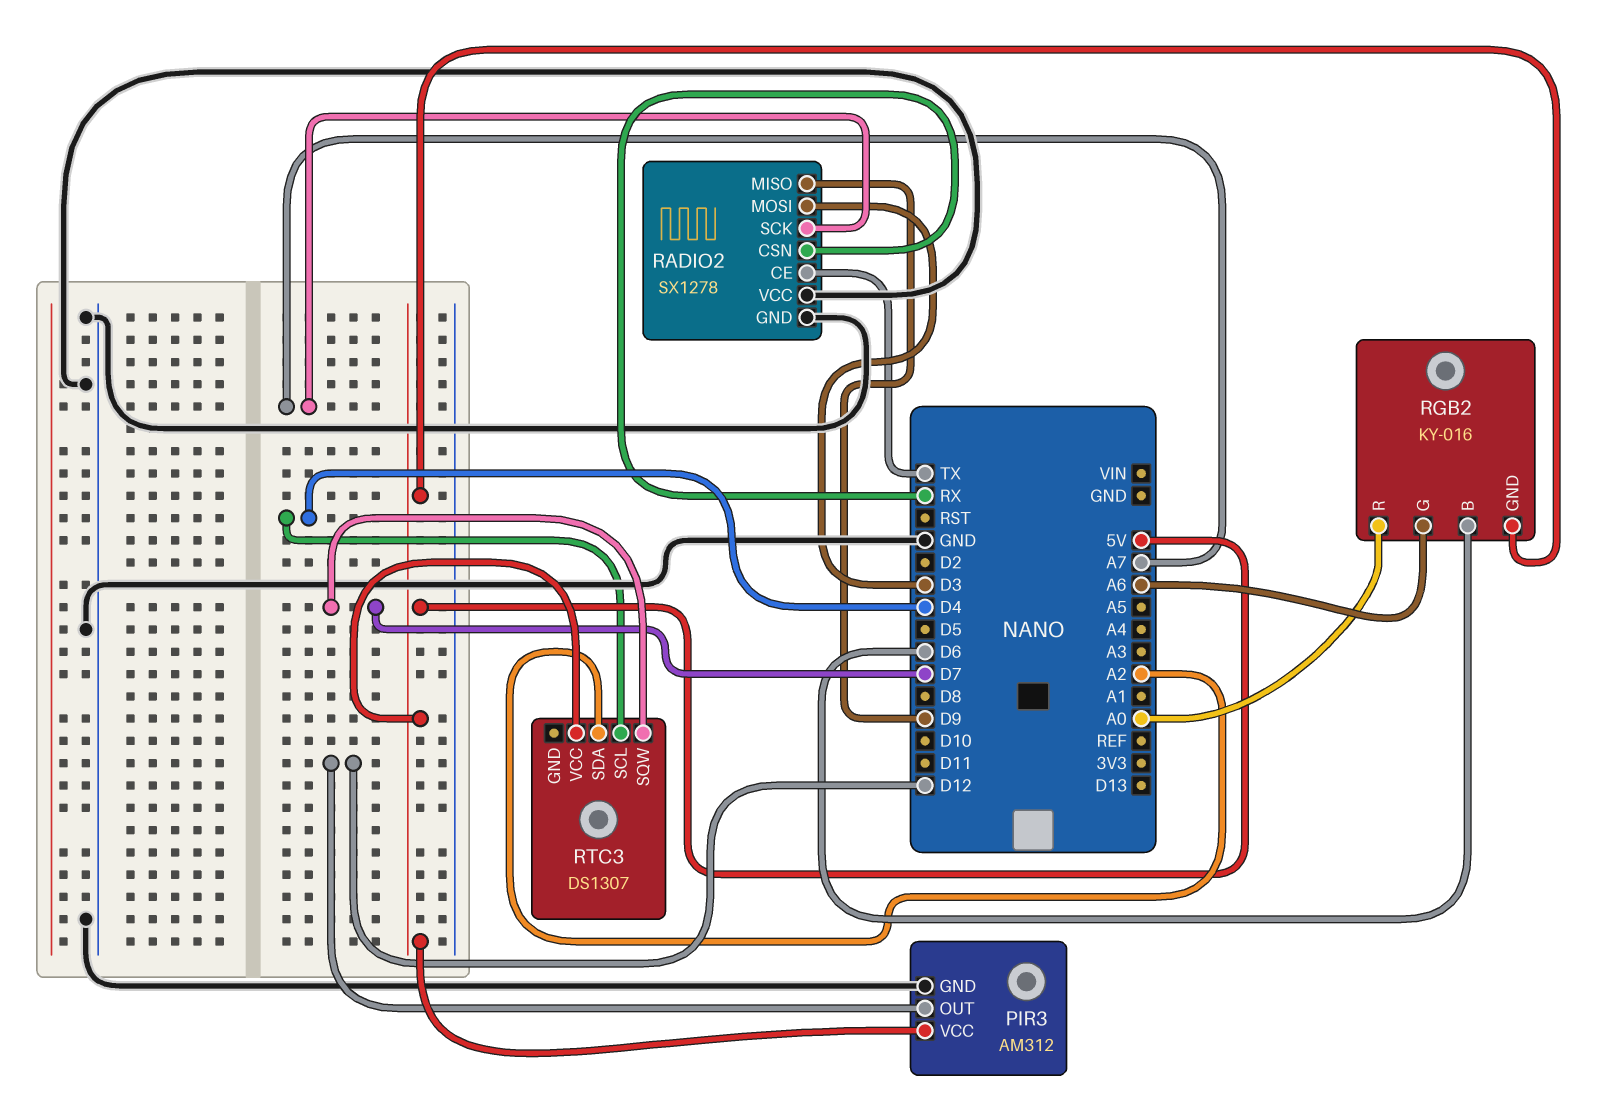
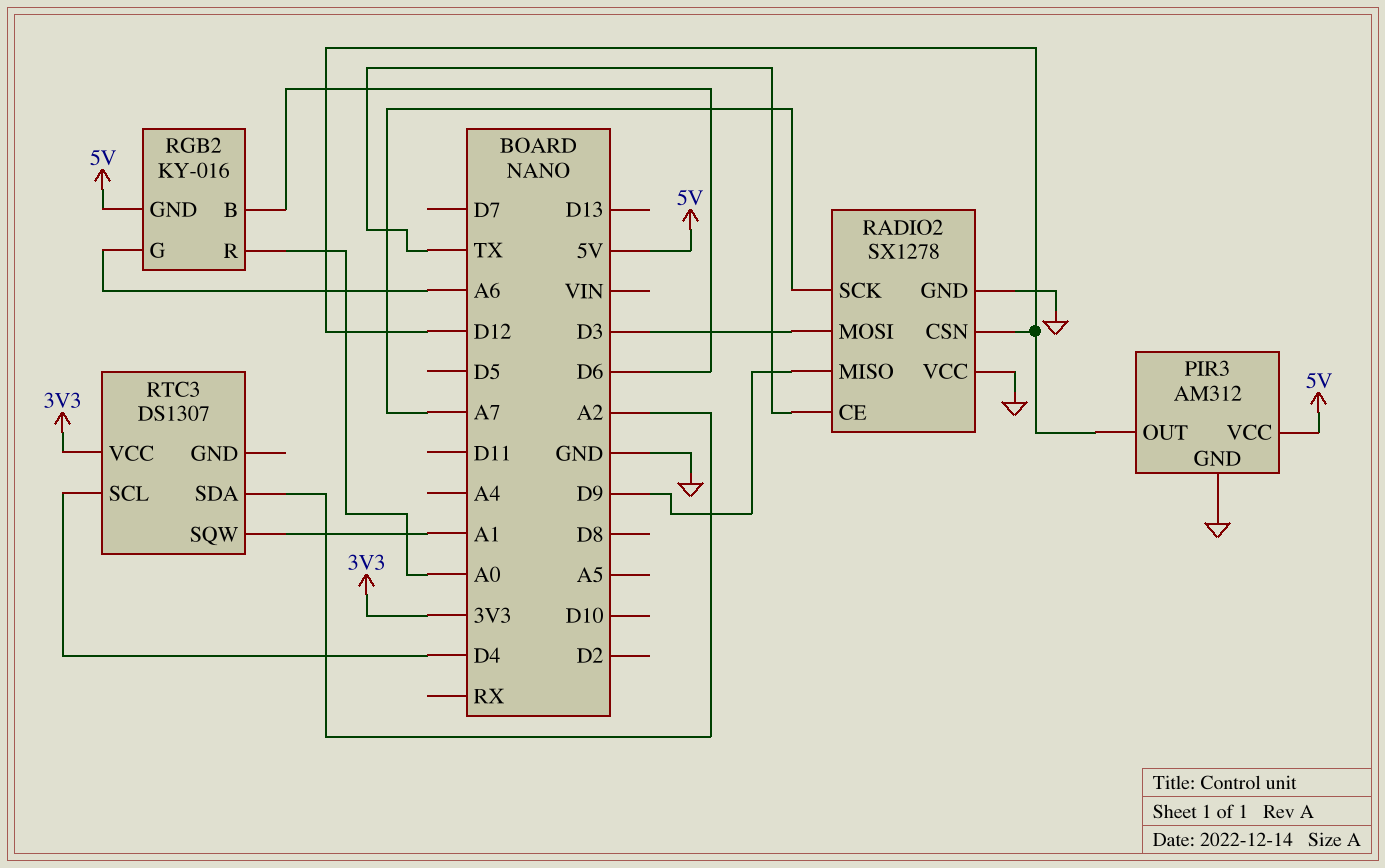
RADIO2 pin CSN: RX -> D12
RTC3 pin SQW: D7 -> A1
RTC3 pin VCC: 5V -> 3V3

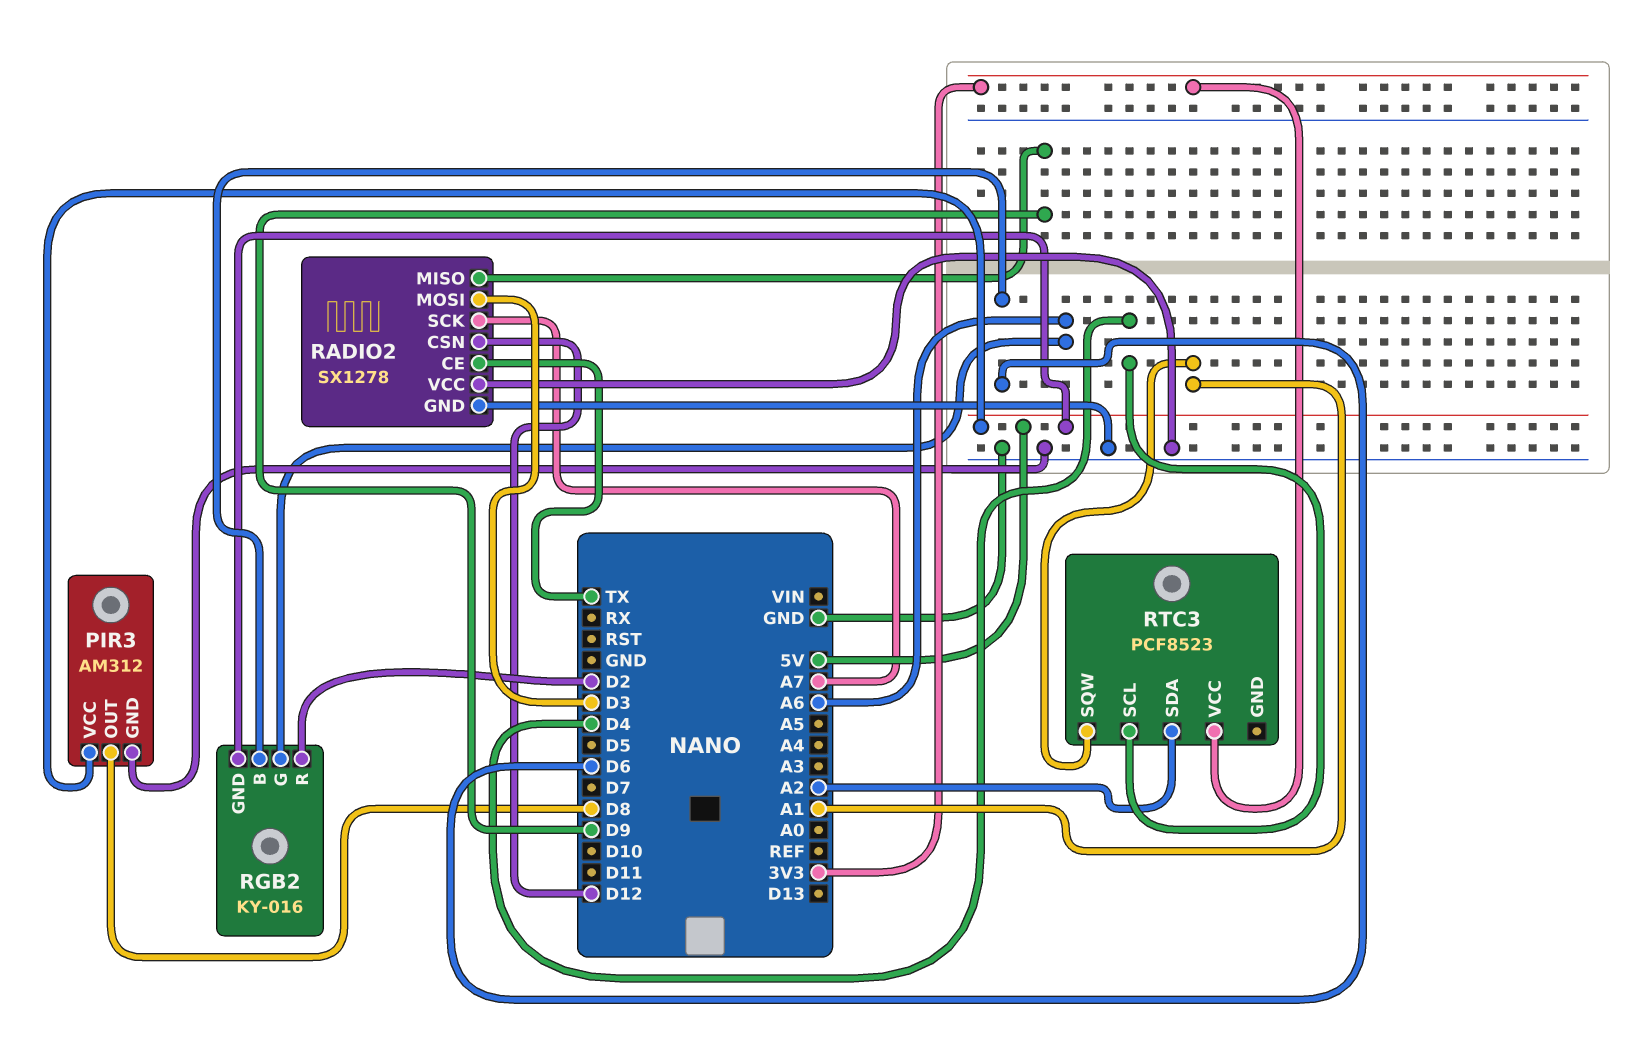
PIR3 pin OUT: D12 -> D8
RGB2 pin R: A0 -> D2
RTC3: DS1307 -> PCF8523

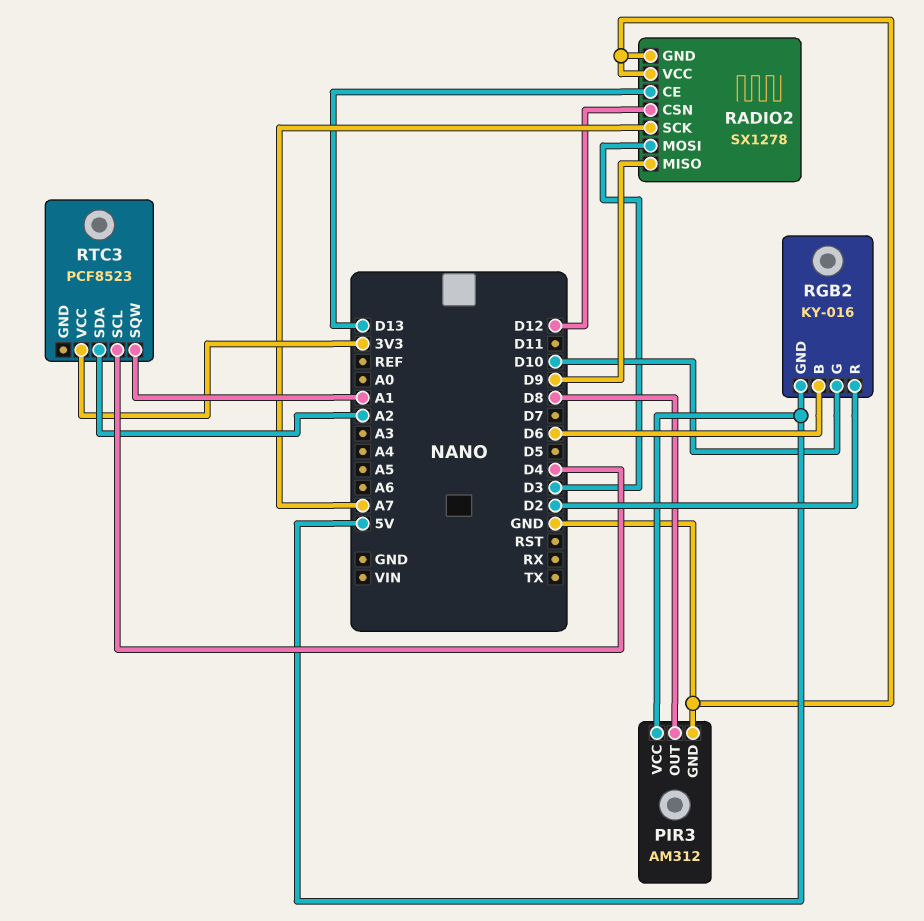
RADIO2 pin CE: TX -> D13
RGB2 pin G: A6 -> D10

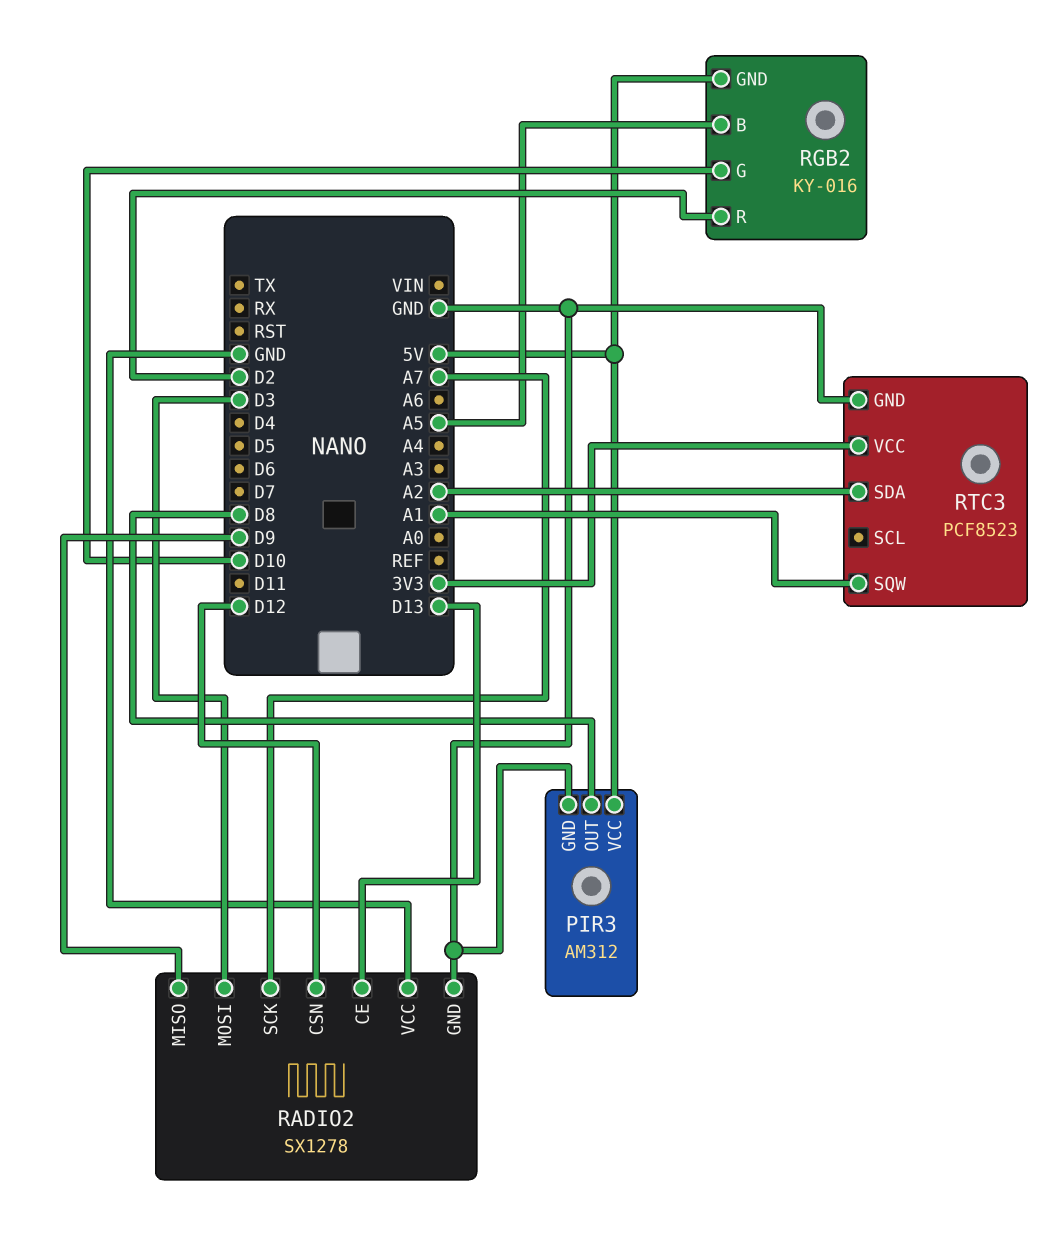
RGB2 pin B: D6 -> A5
RTC3 pin GND: none -> GND
RTC3 pin SCL: D4 -> none

